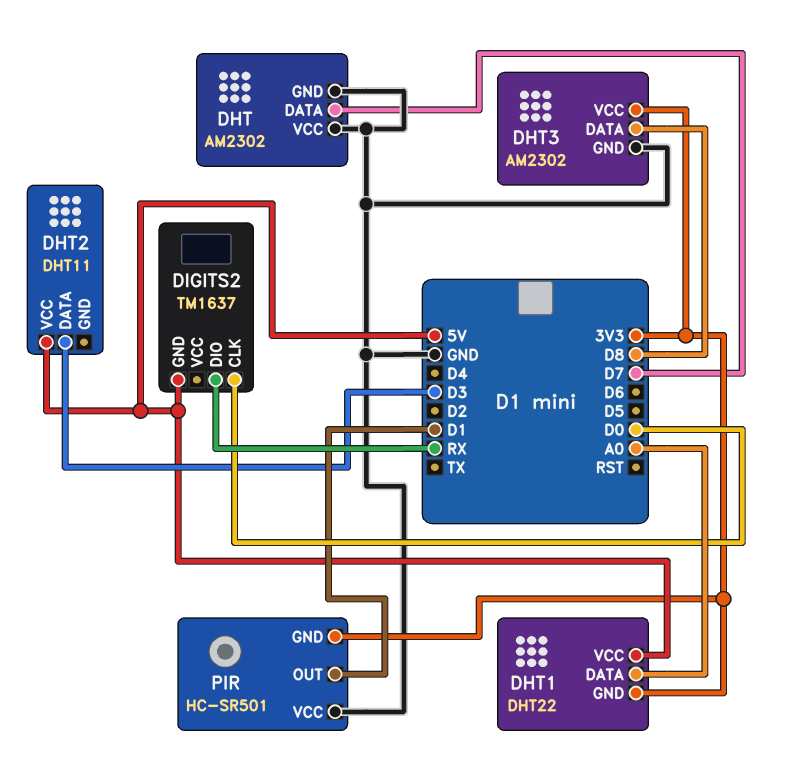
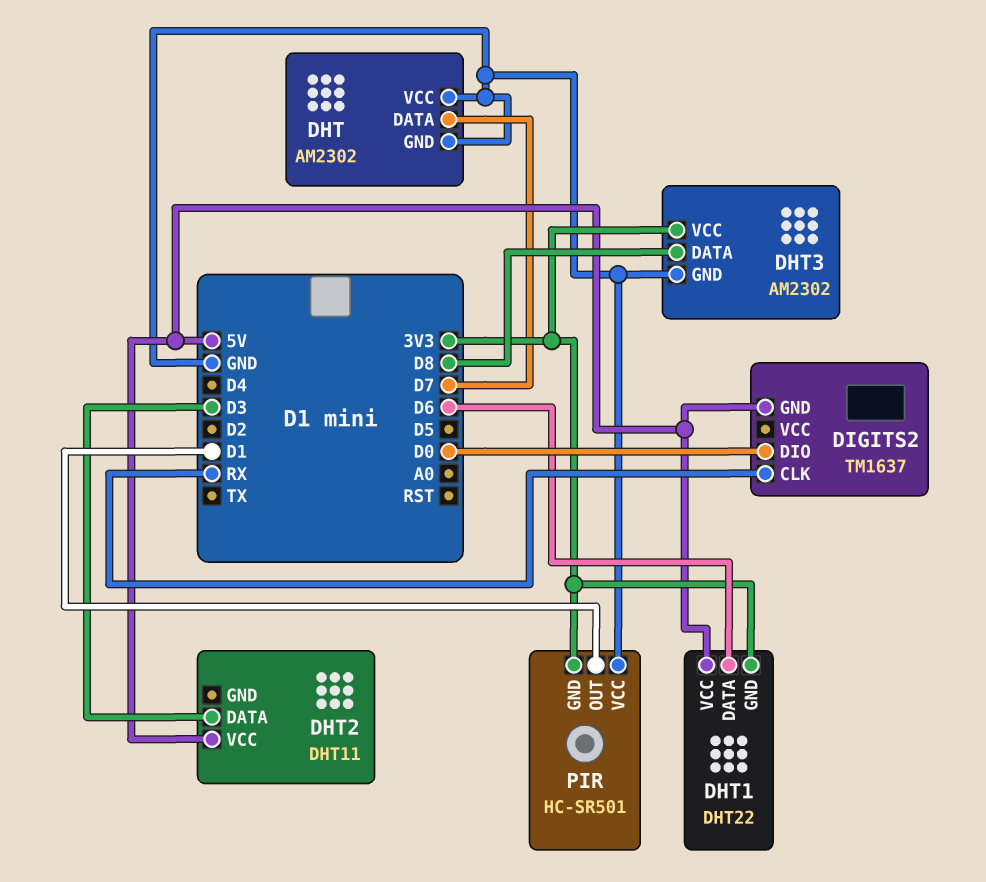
DHT1 pin DATA: A0 -> D6
DIGITS2 pin CLK: D0 -> RX
DIGITS2 pin DIO: RX -> D0

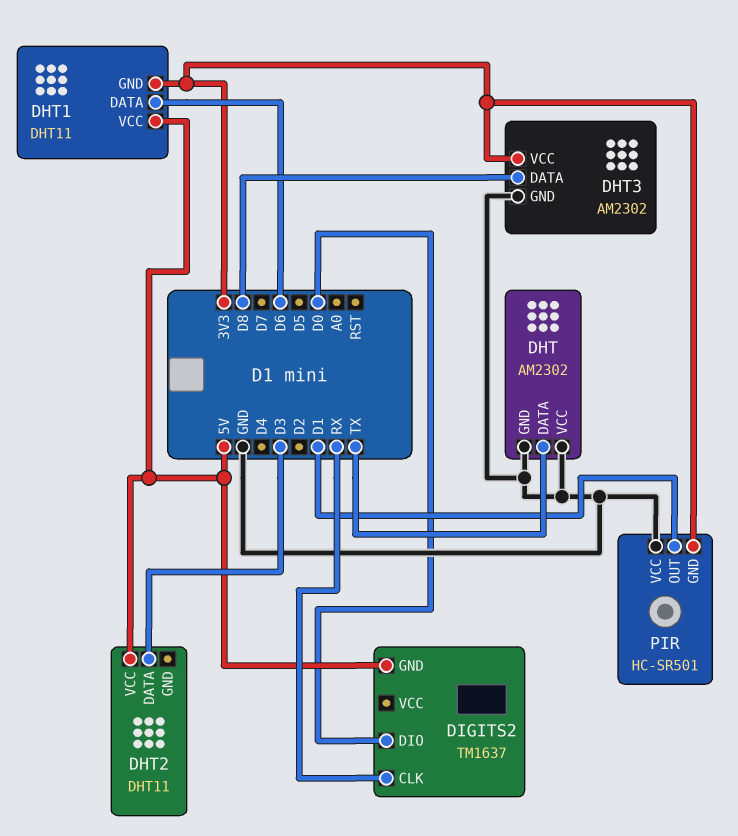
DHT pin DATA: D7 -> TX
DHT1: DHT22 -> DHT11

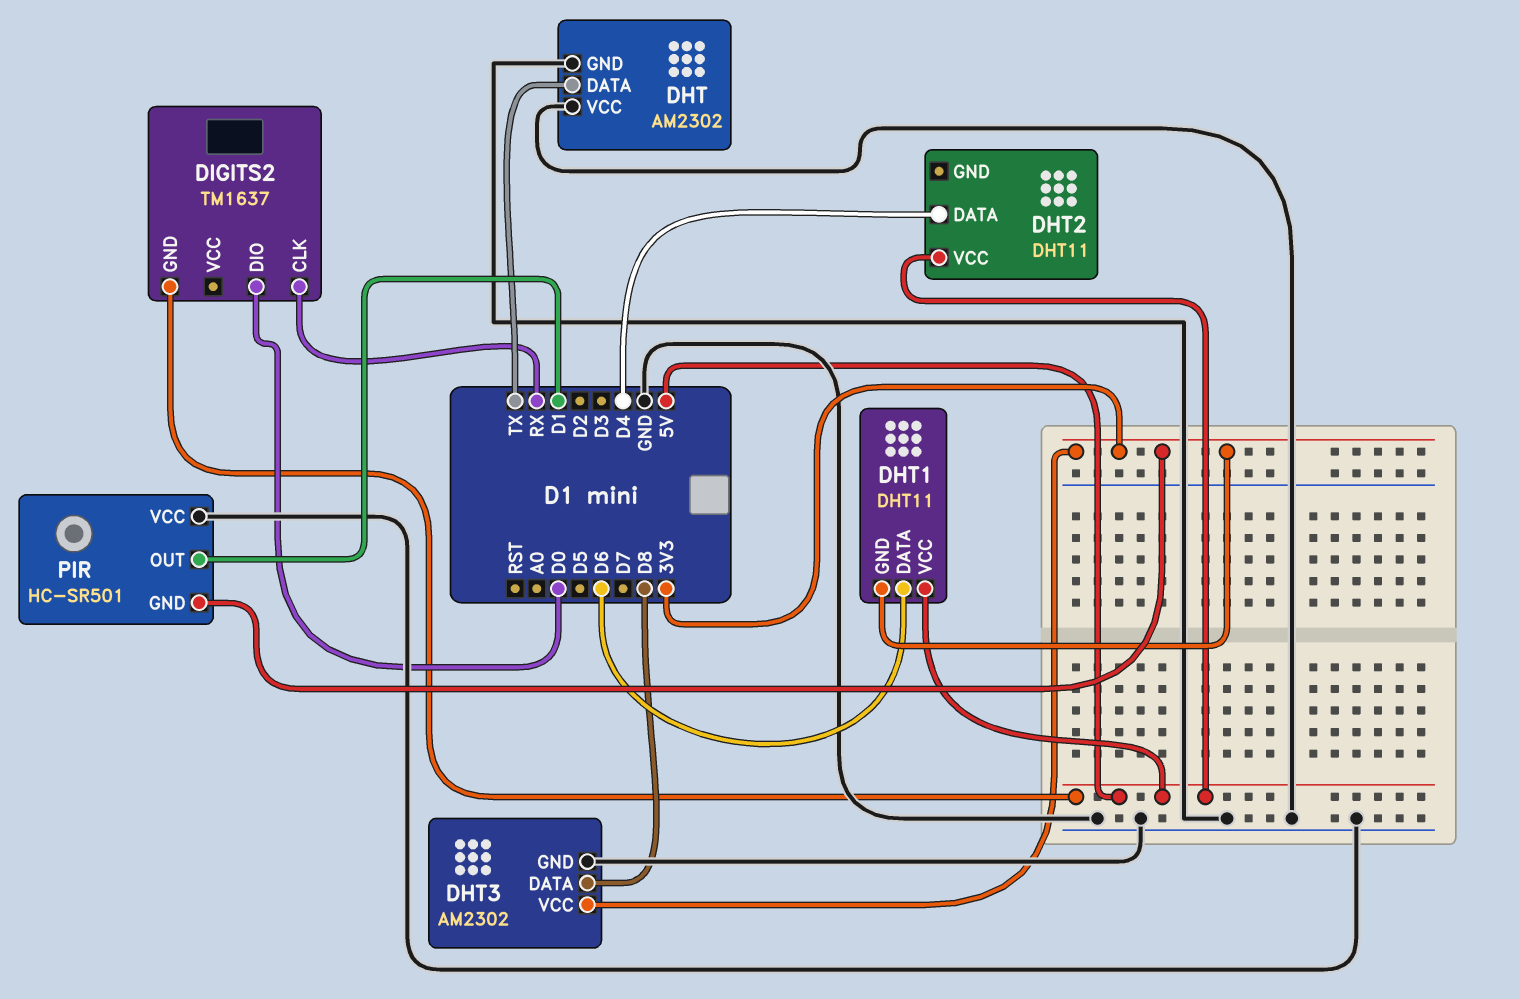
DHT2 pin DATA: D3 -> D4

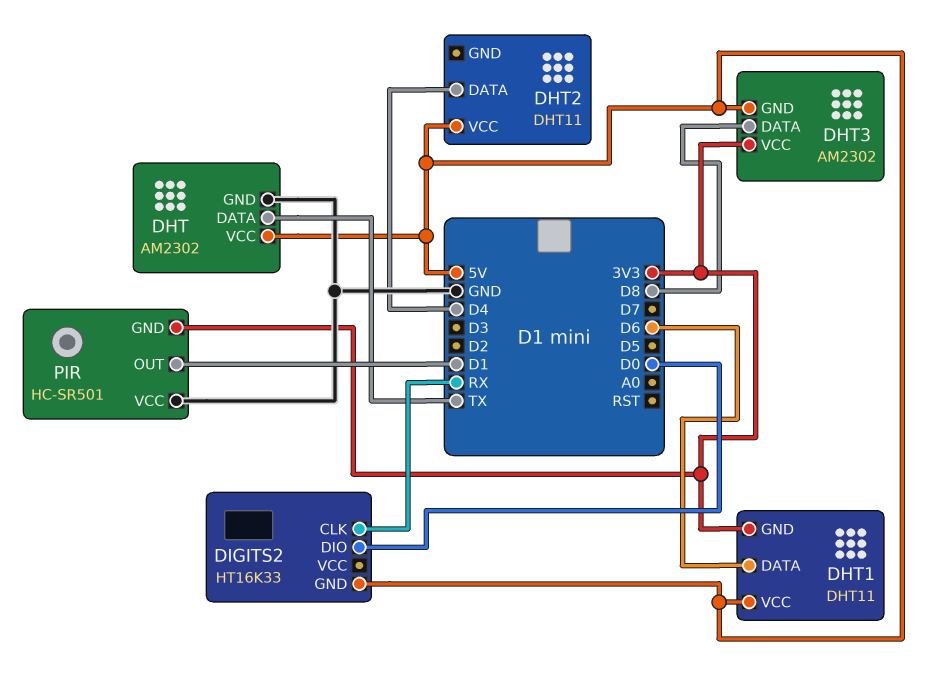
DHT pin VCC: GND -> 5V
DHT3 pin GND: GND -> 5V
DIGITS2: TM1637 -> HT16K33

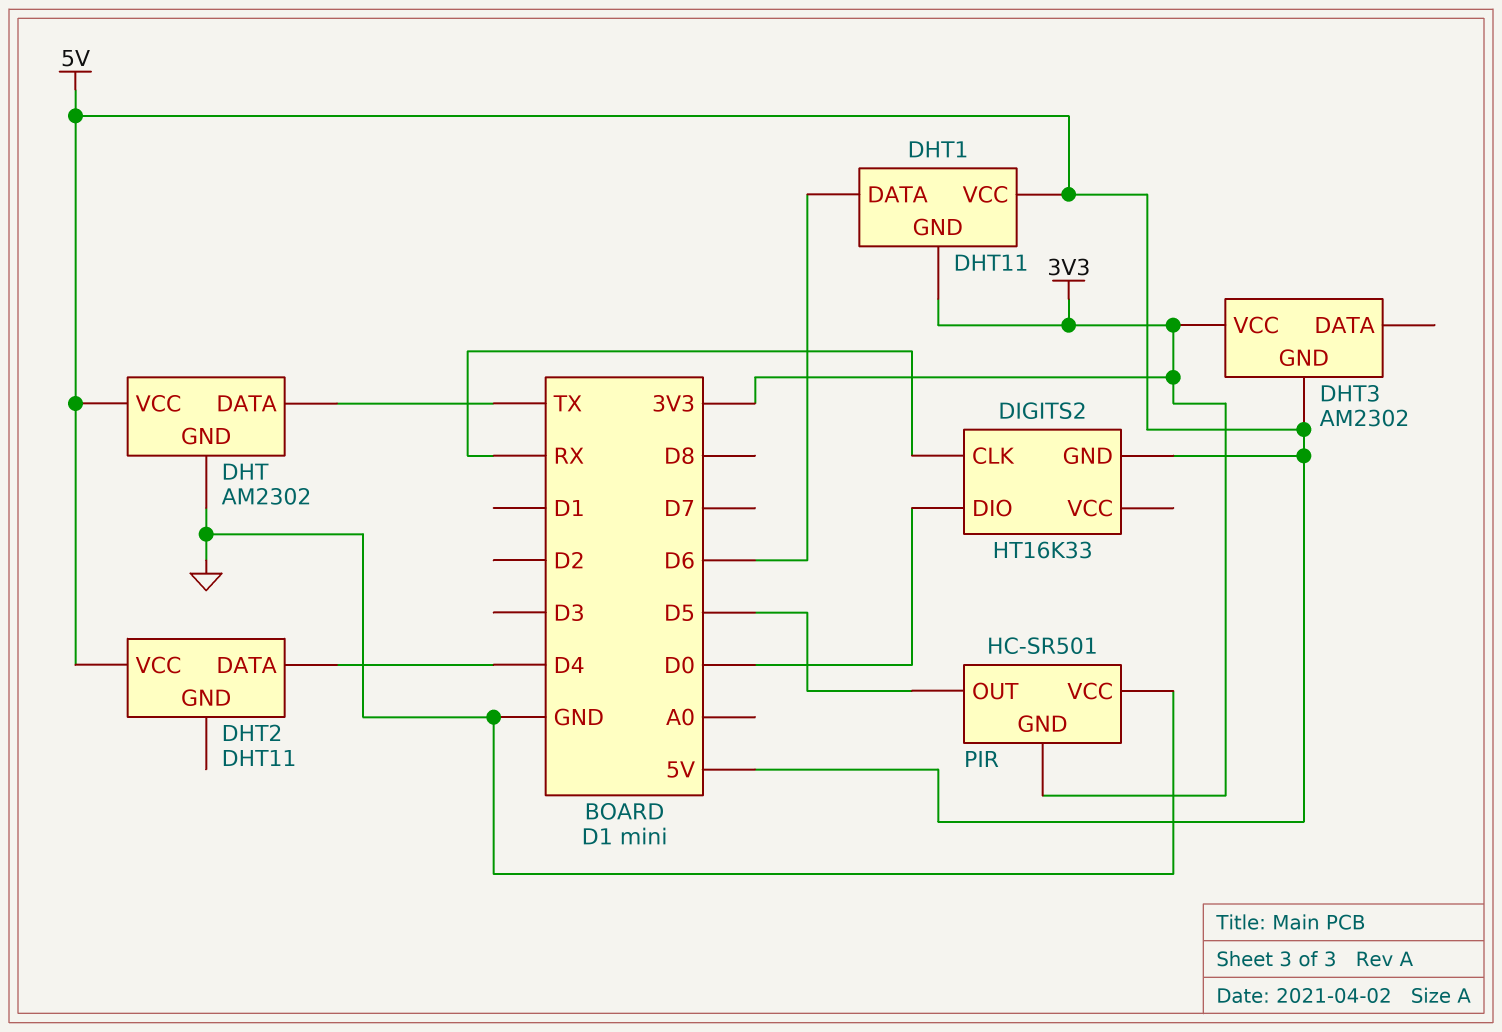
DHT3 pin DATA: D8 -> none
PIR pin OUT: D1 -> D5

